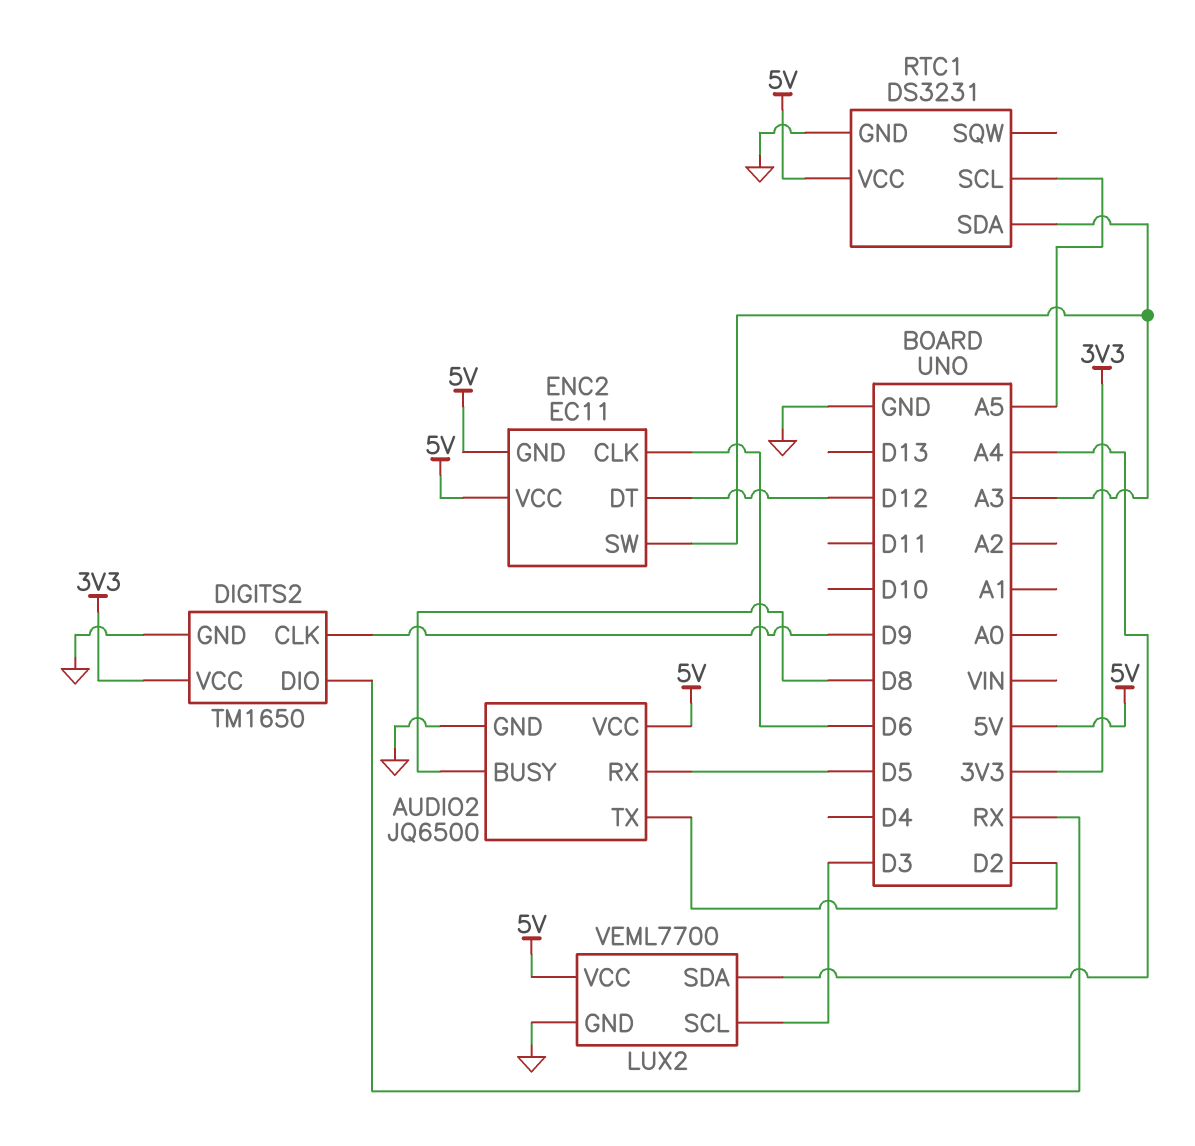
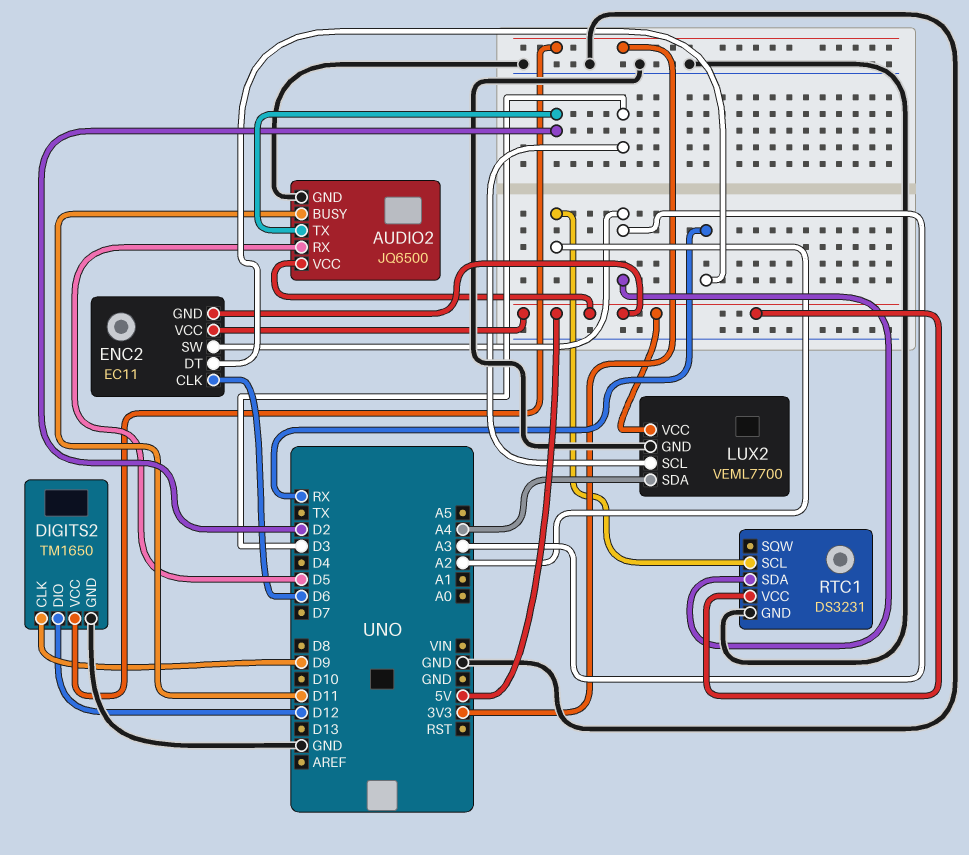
AUDIO2 pin BUSY: D8 -> D11
DIGITS2 pin DIO: RX -> D12
ENC2 pin DT: D12 -> RX
RTC1 pin SCL: A5 -> A2

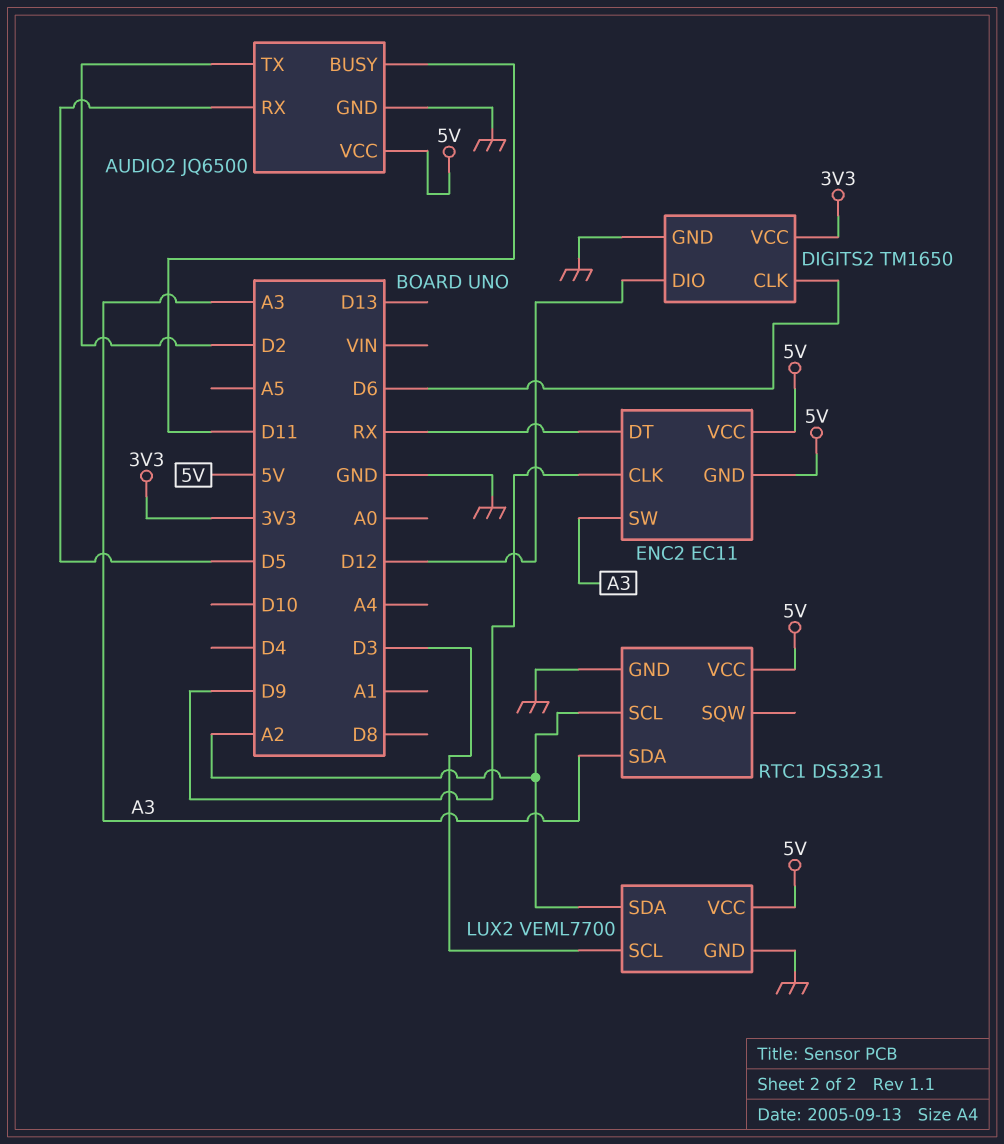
DIGITS2 pin CLK: D9 -> D6
ENC2 pin CLK: D6 -> D9
LUX2 pin SDA: A4 -> A2

